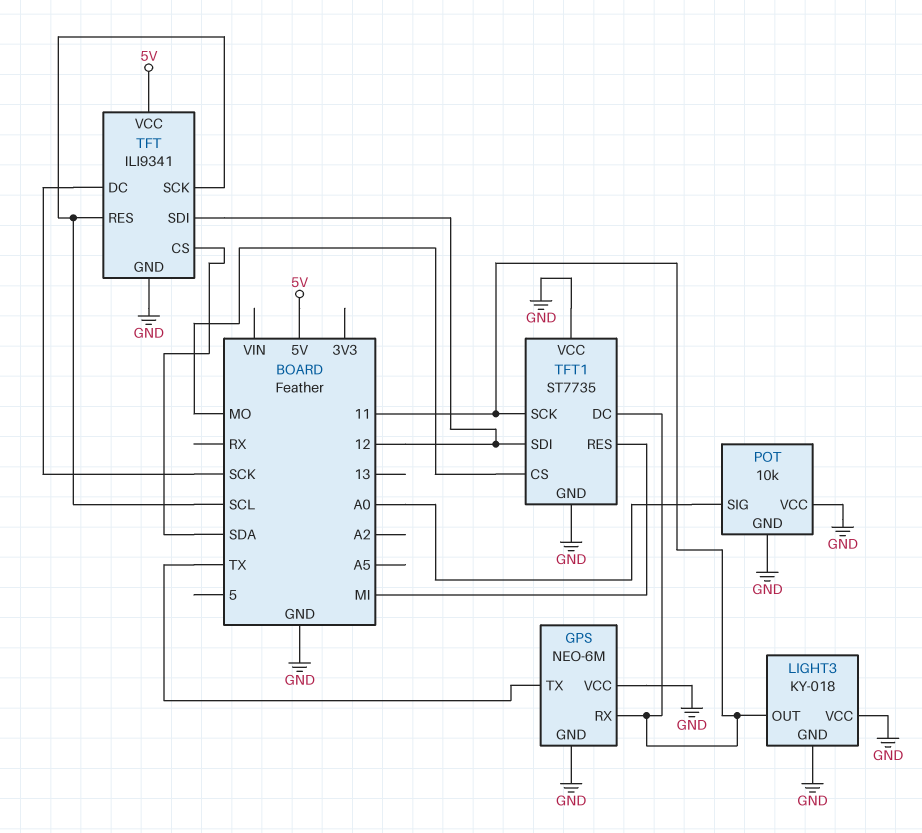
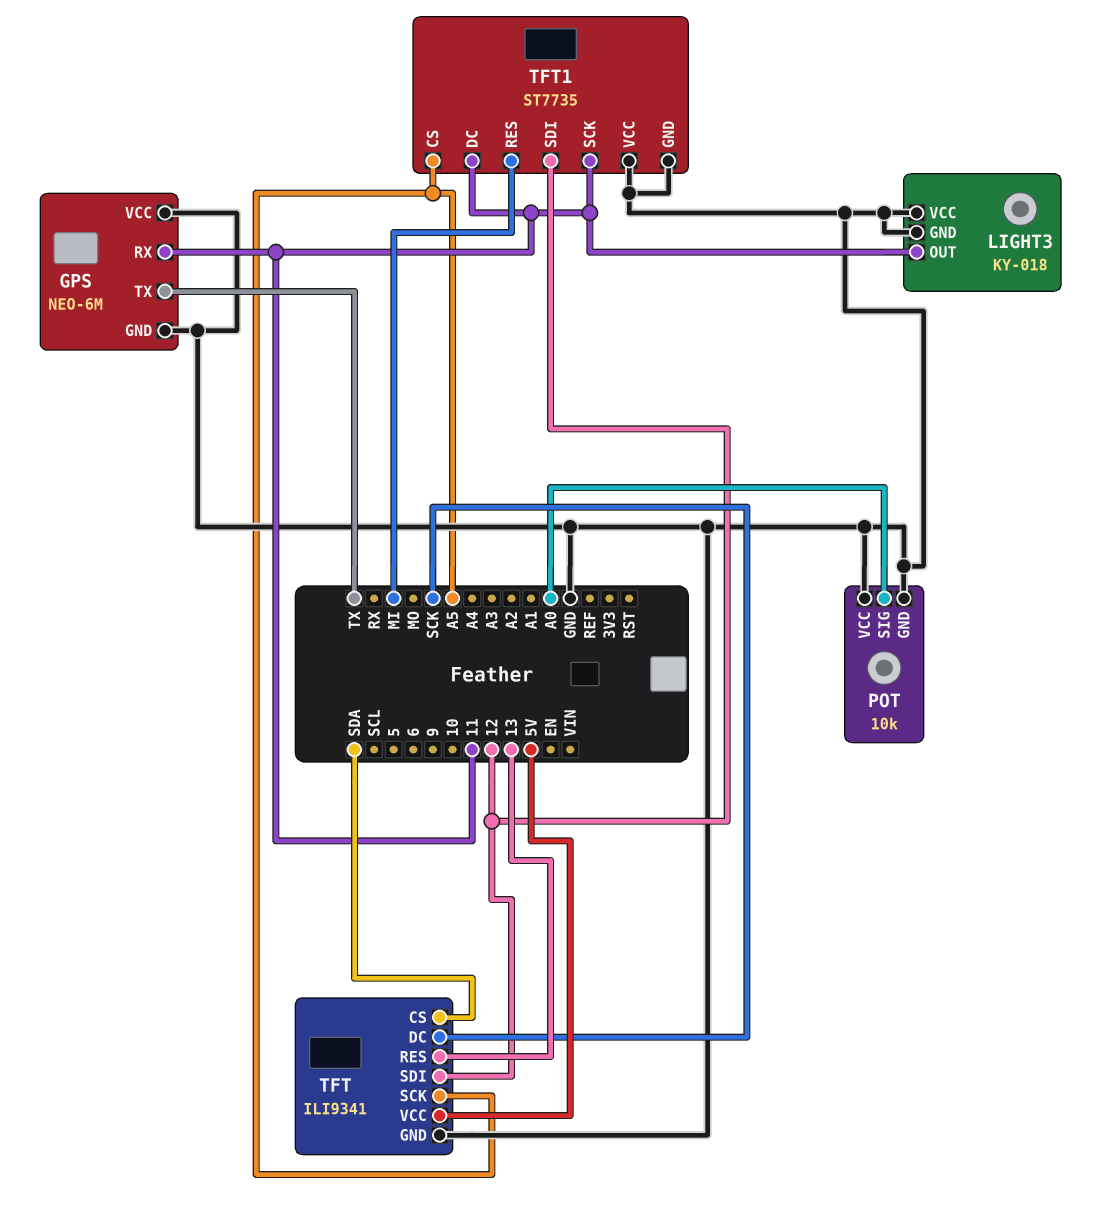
TFT pin RES: SCL -> 13
TFT pin SCK: SCL -> A5
TFT1 pin CS: MO -> A5

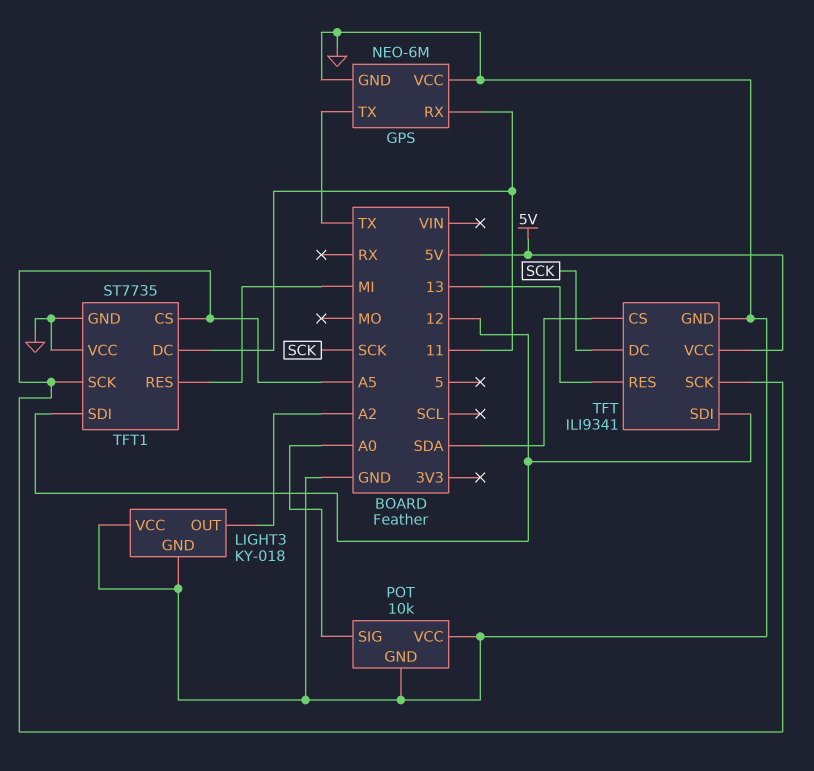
LIGHT3 pin OUT: 11 -> A2
TFT1 pin SCK: 11 -> A5

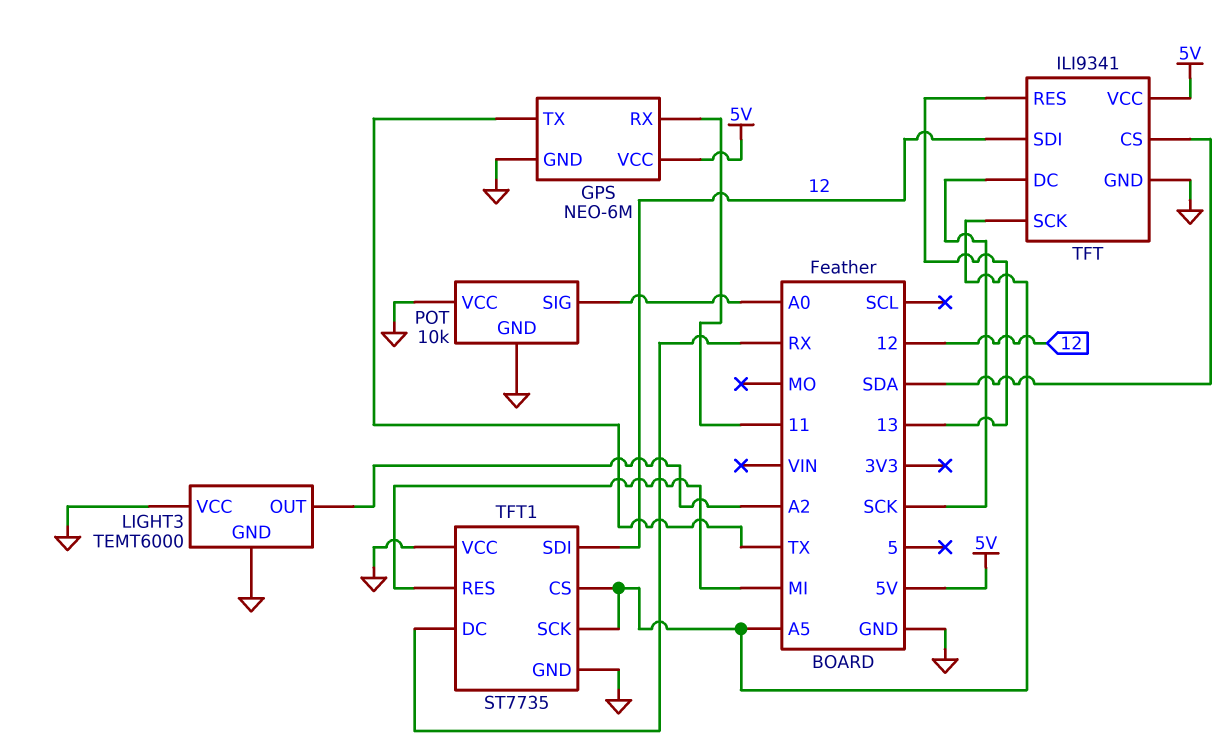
GPS pin VCC: GND -> 5V
LIGHT3: KY-018 -> TEMT6000
TFT1 pin DC: 11 -> RX

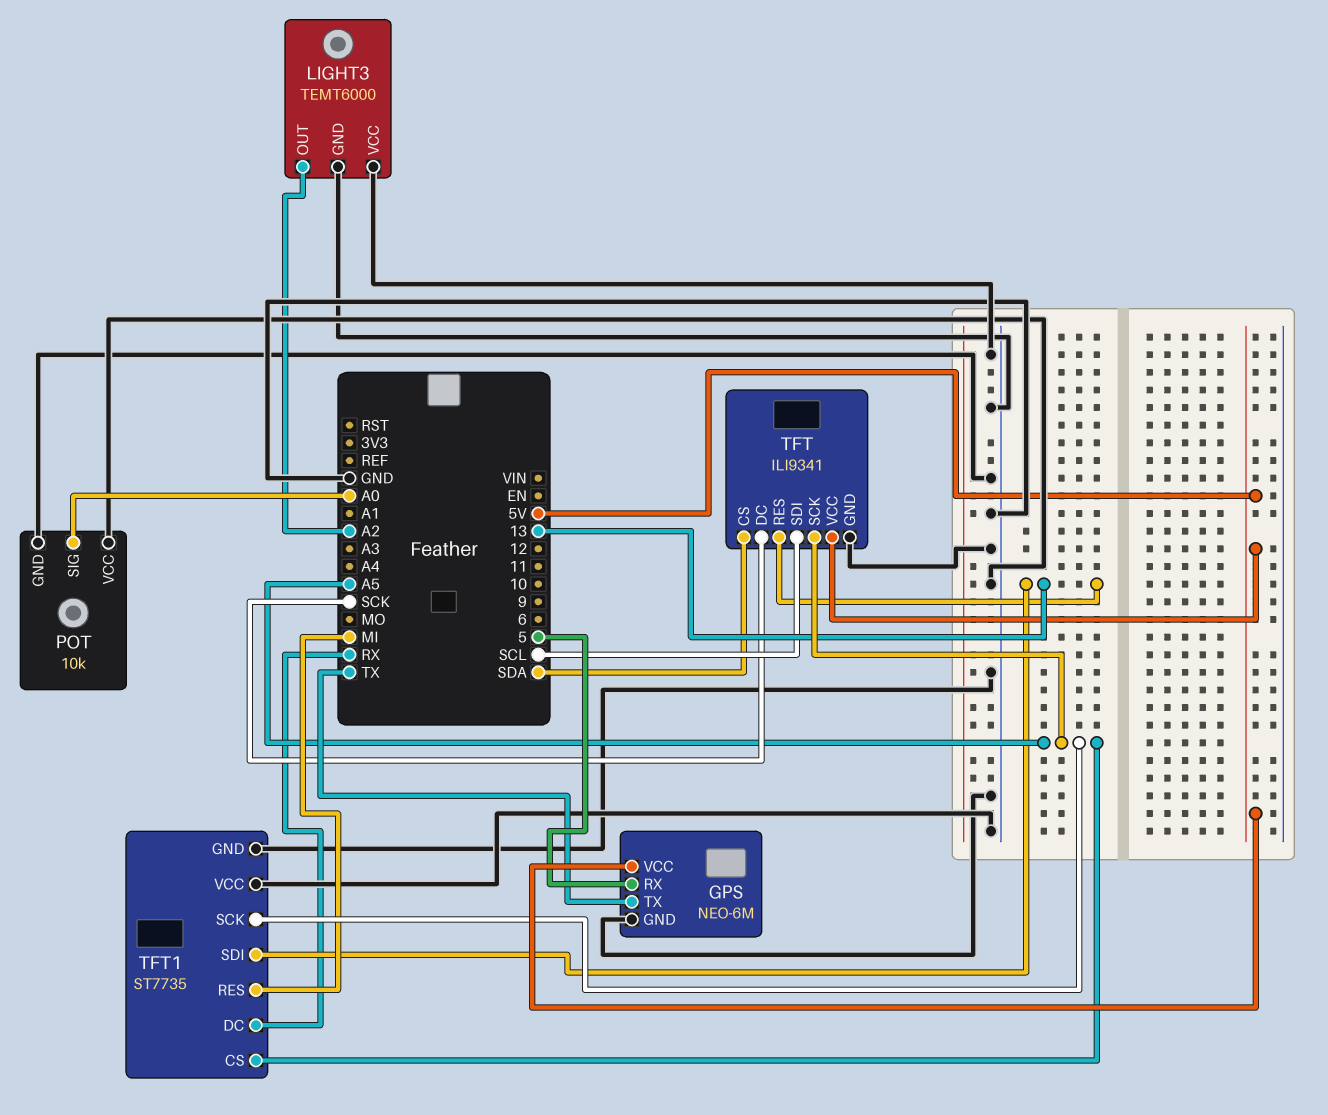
GPS pin RX: 11 -> 5
TFT pin SDI: 12 -> SCL
TFT1 pin SDI: 12 -> 13

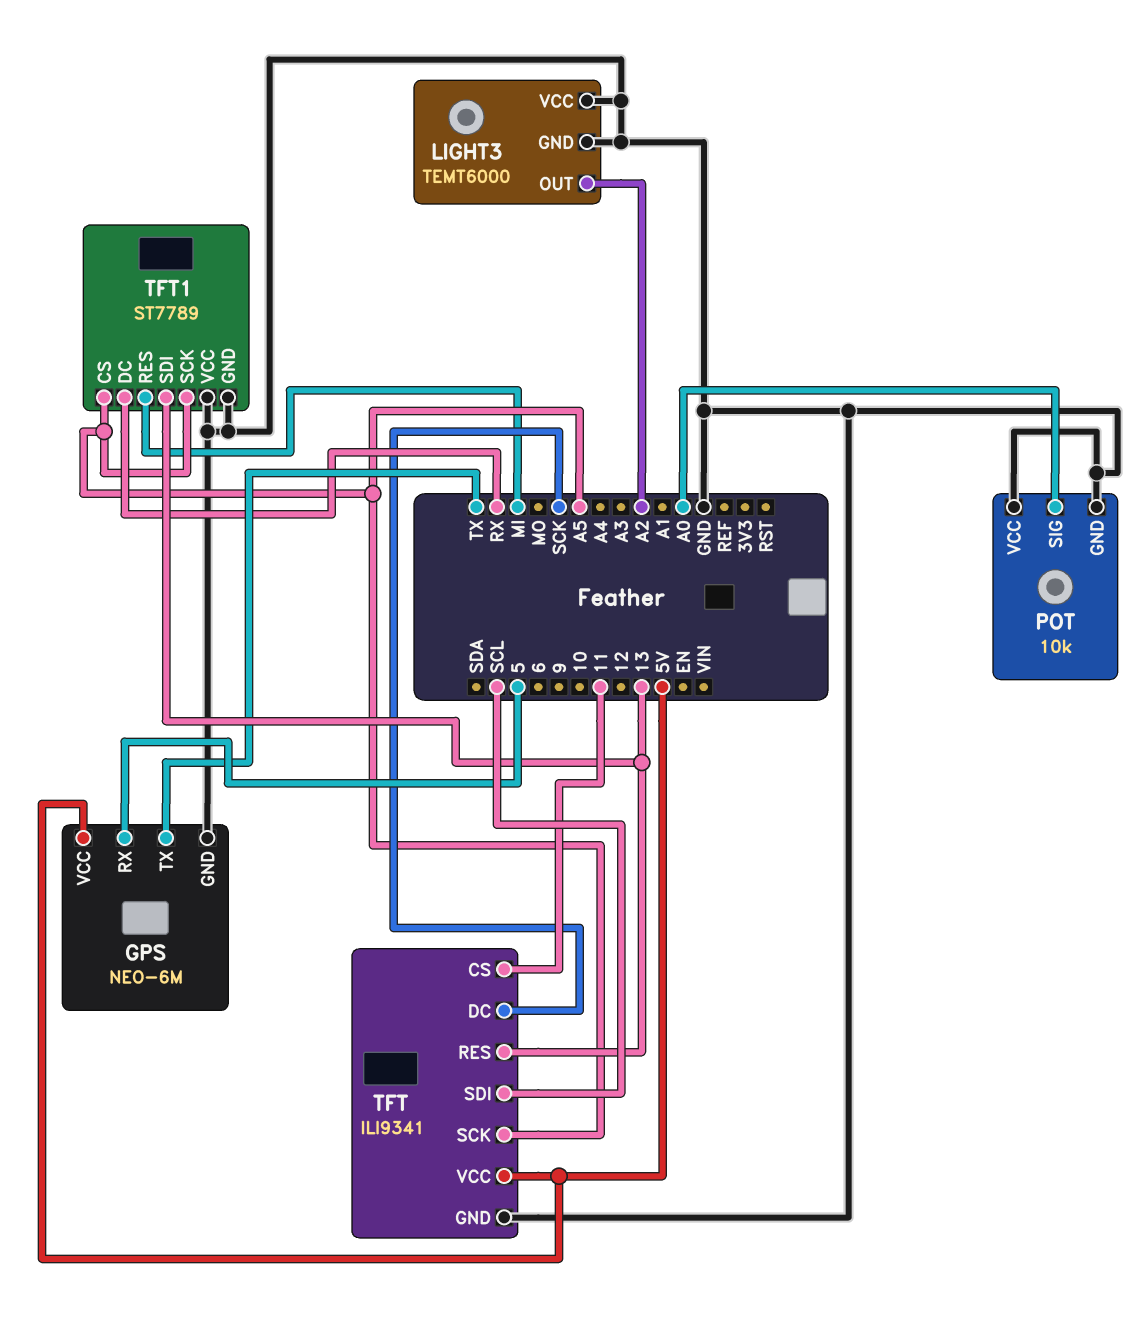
TFT pin CS: SDA -> 11
TFT1: ST7735 -> ST7789

